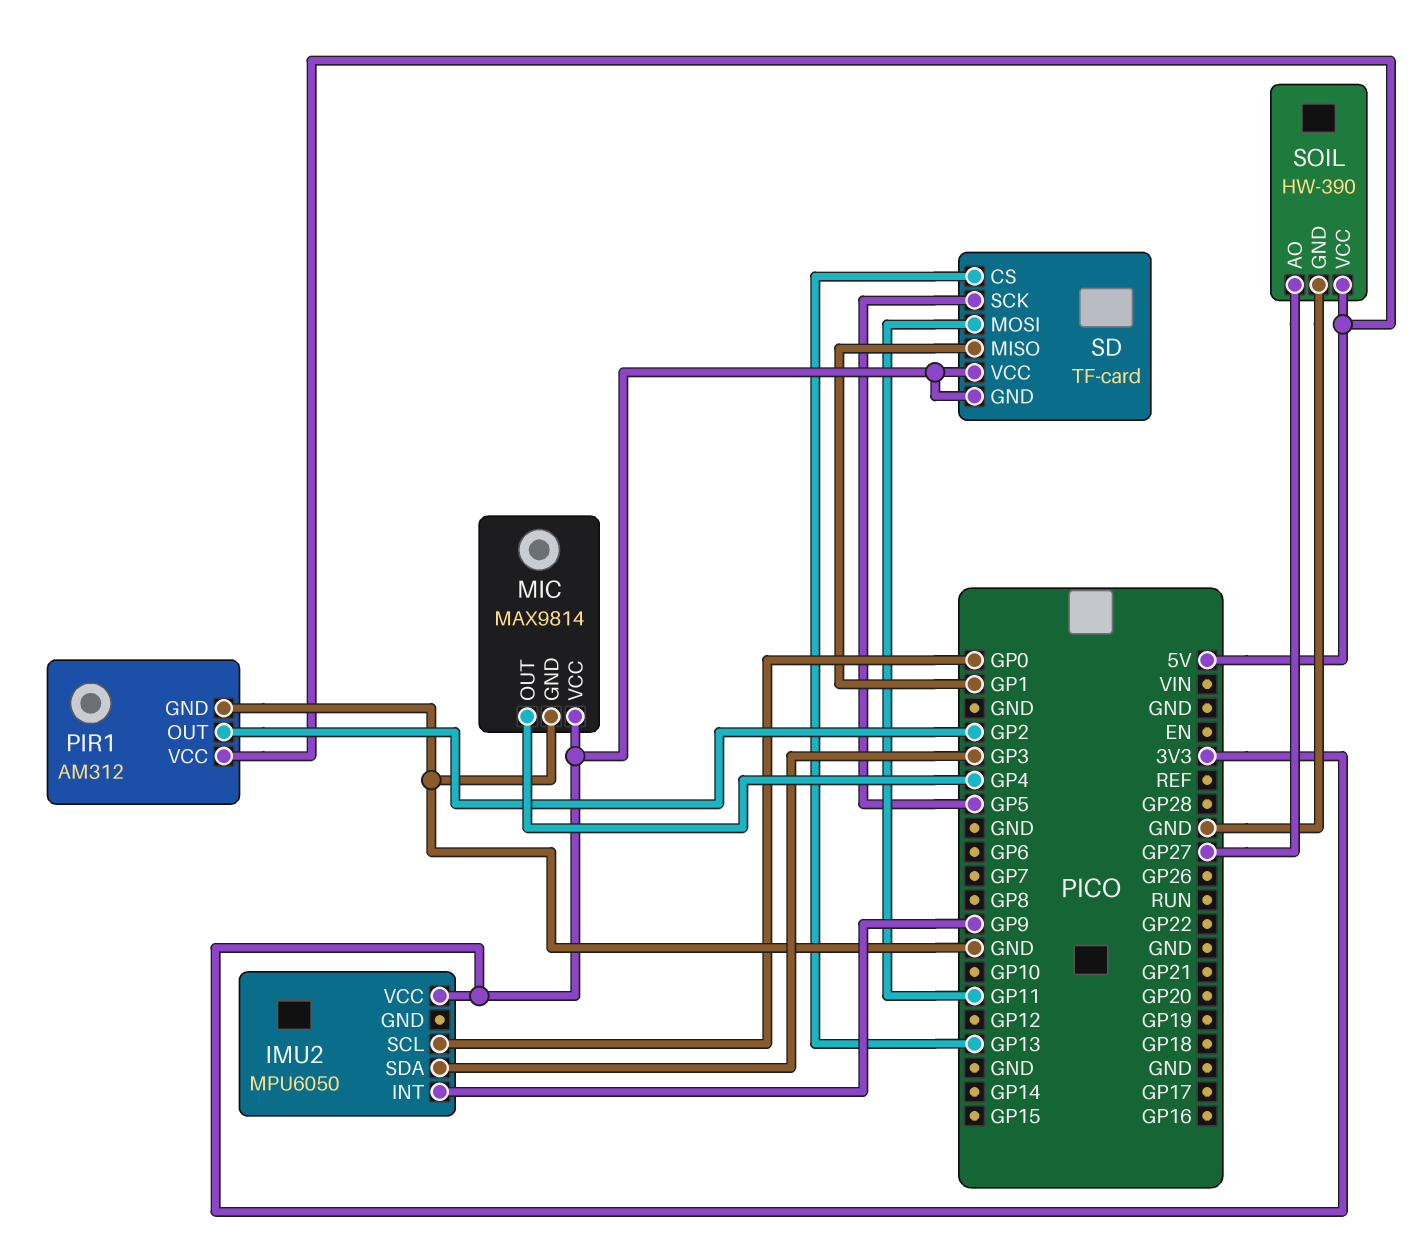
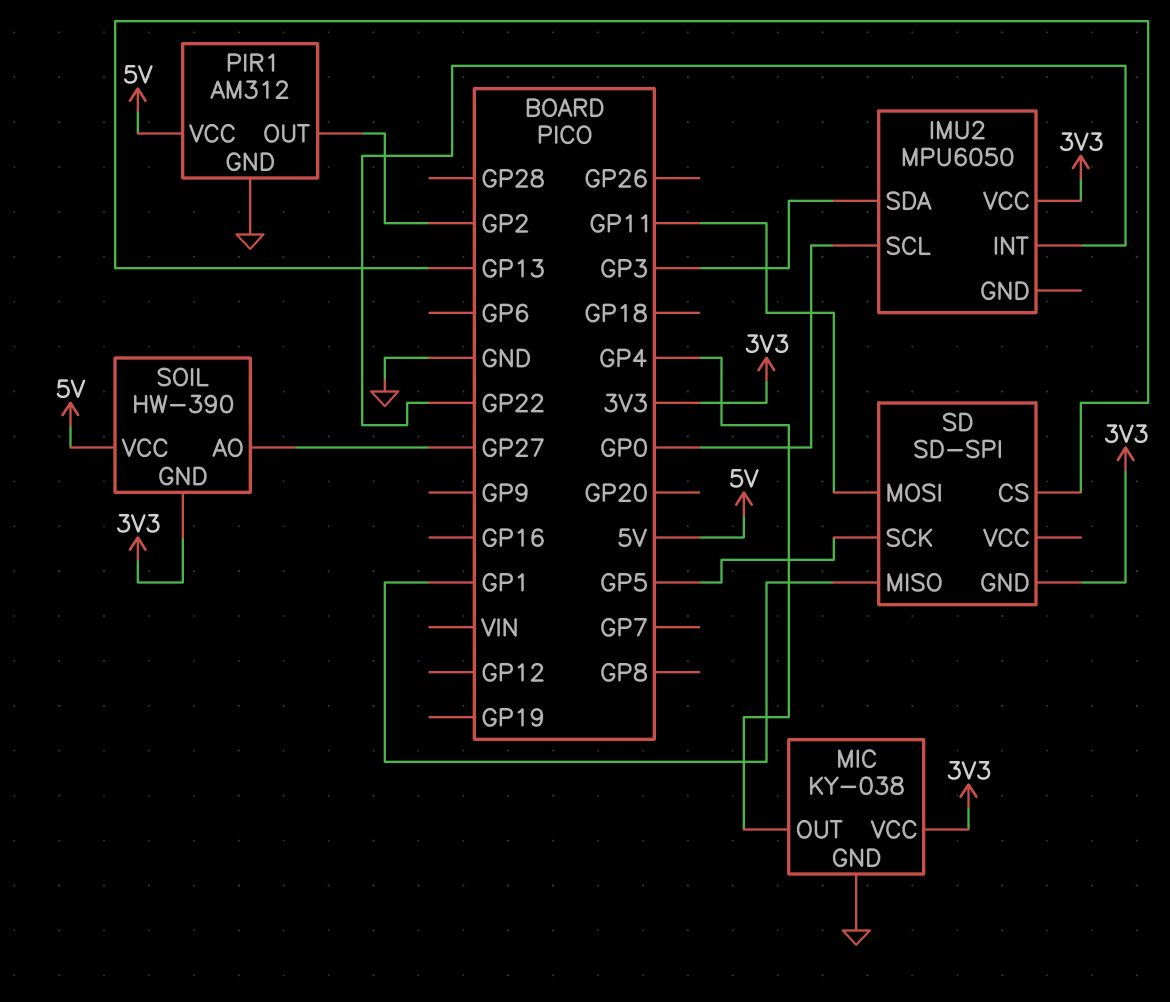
IMU2 pin INT: GP9 -> GP22
MIC: MAX9814 -> KY-038
SD: TF-card -> SD-SPI
SD pin VCC: 3V3 -> none
SOIL pin GND: GND -> 3V3

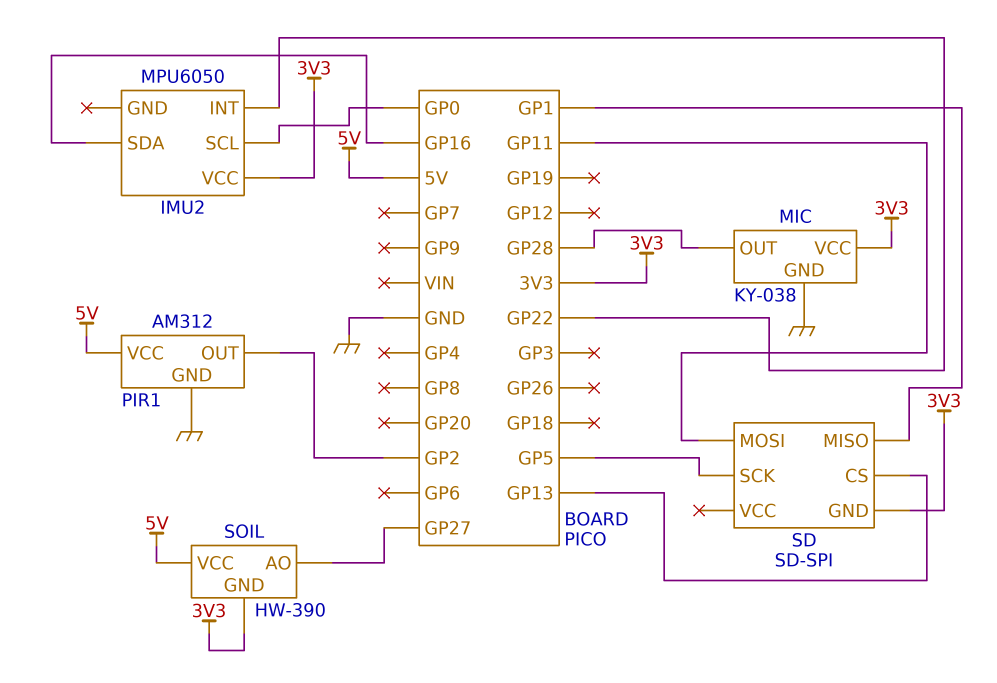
IMU2 pin SDA: GP3 -> GP16
MIC pin OUT: GP4 -> GP28

